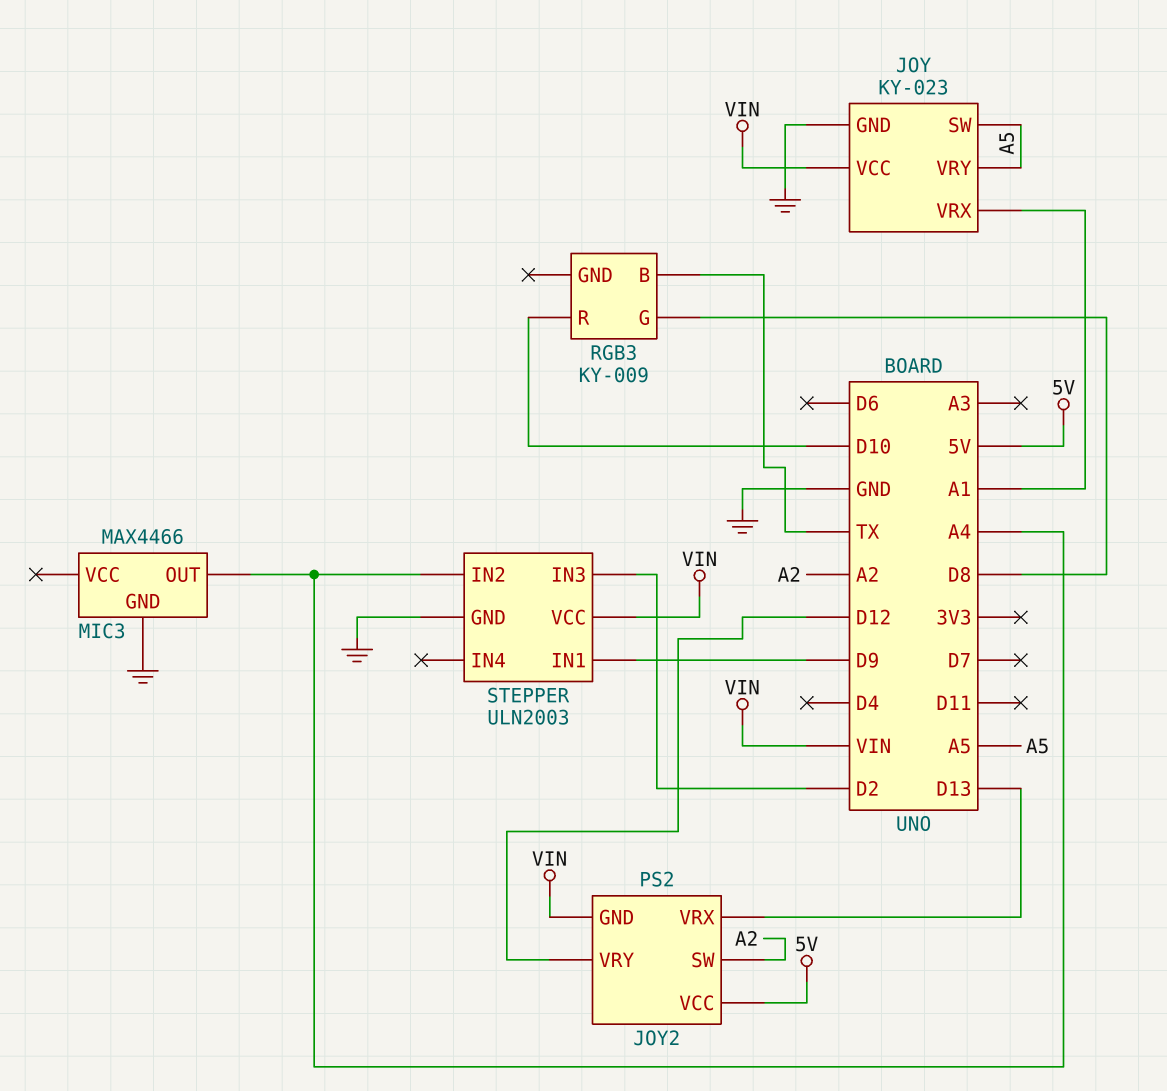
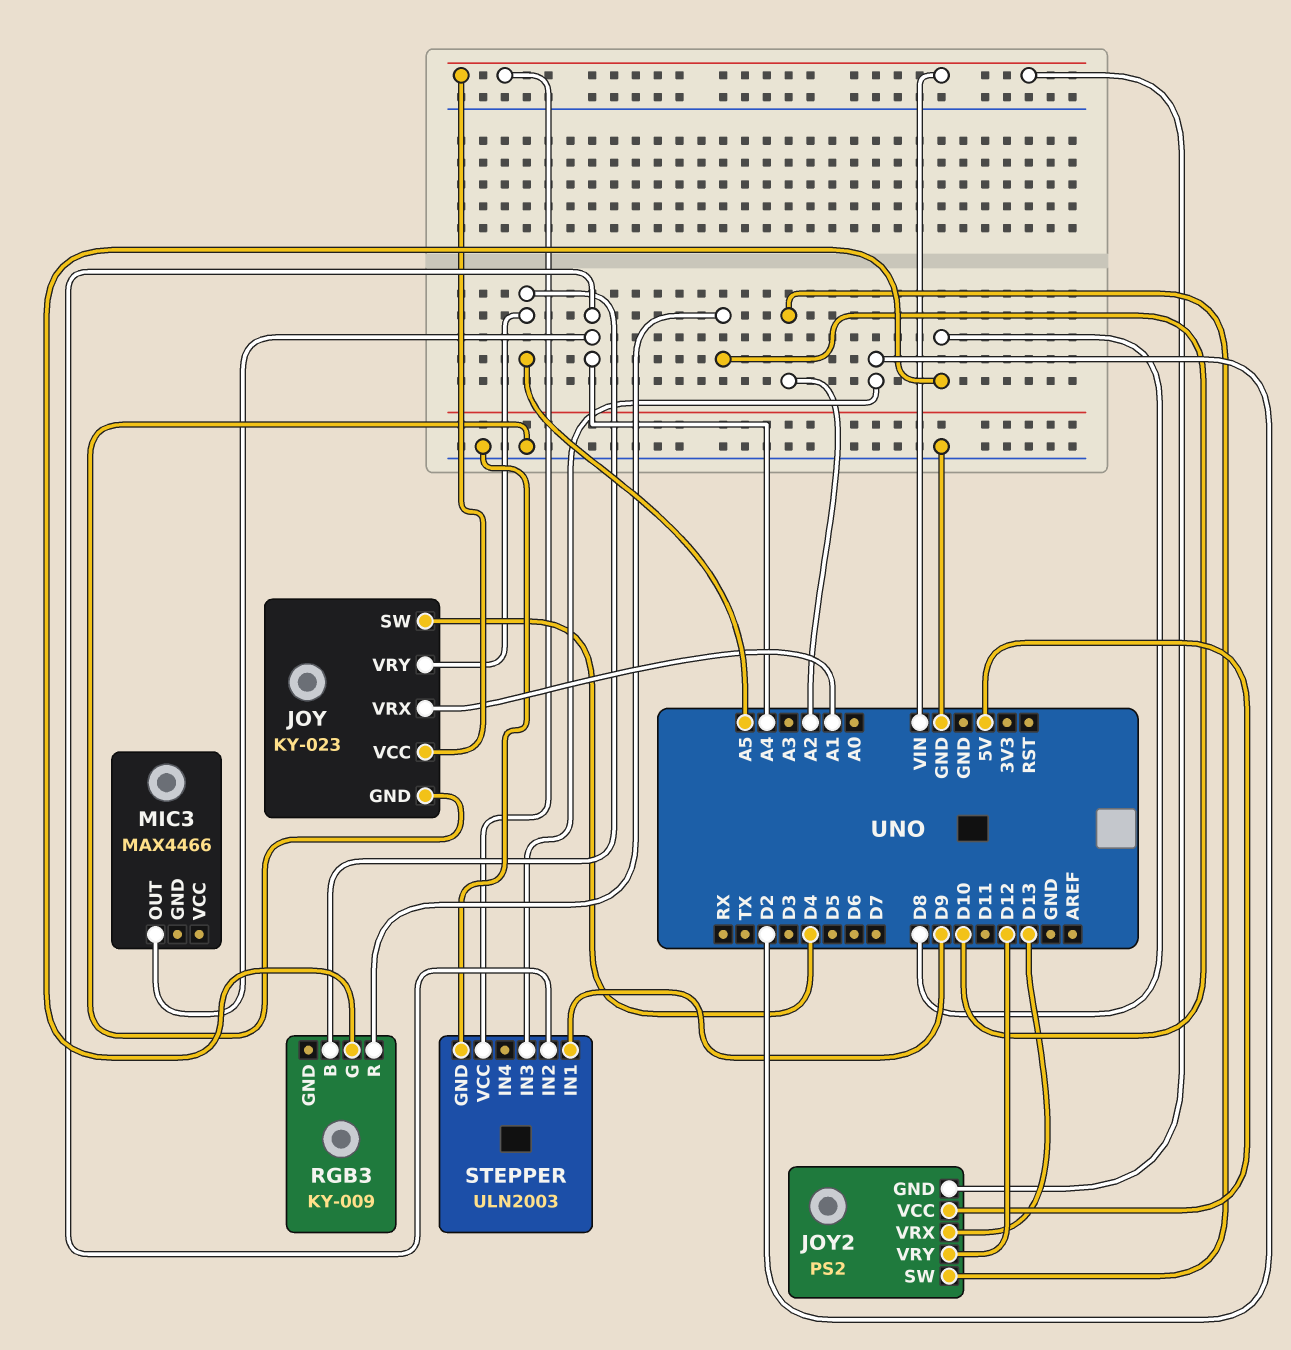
JOY pin SW: A5 -> D4
MIC3 pin GND: GND -> none
RGB3 pin B: TX -> A5

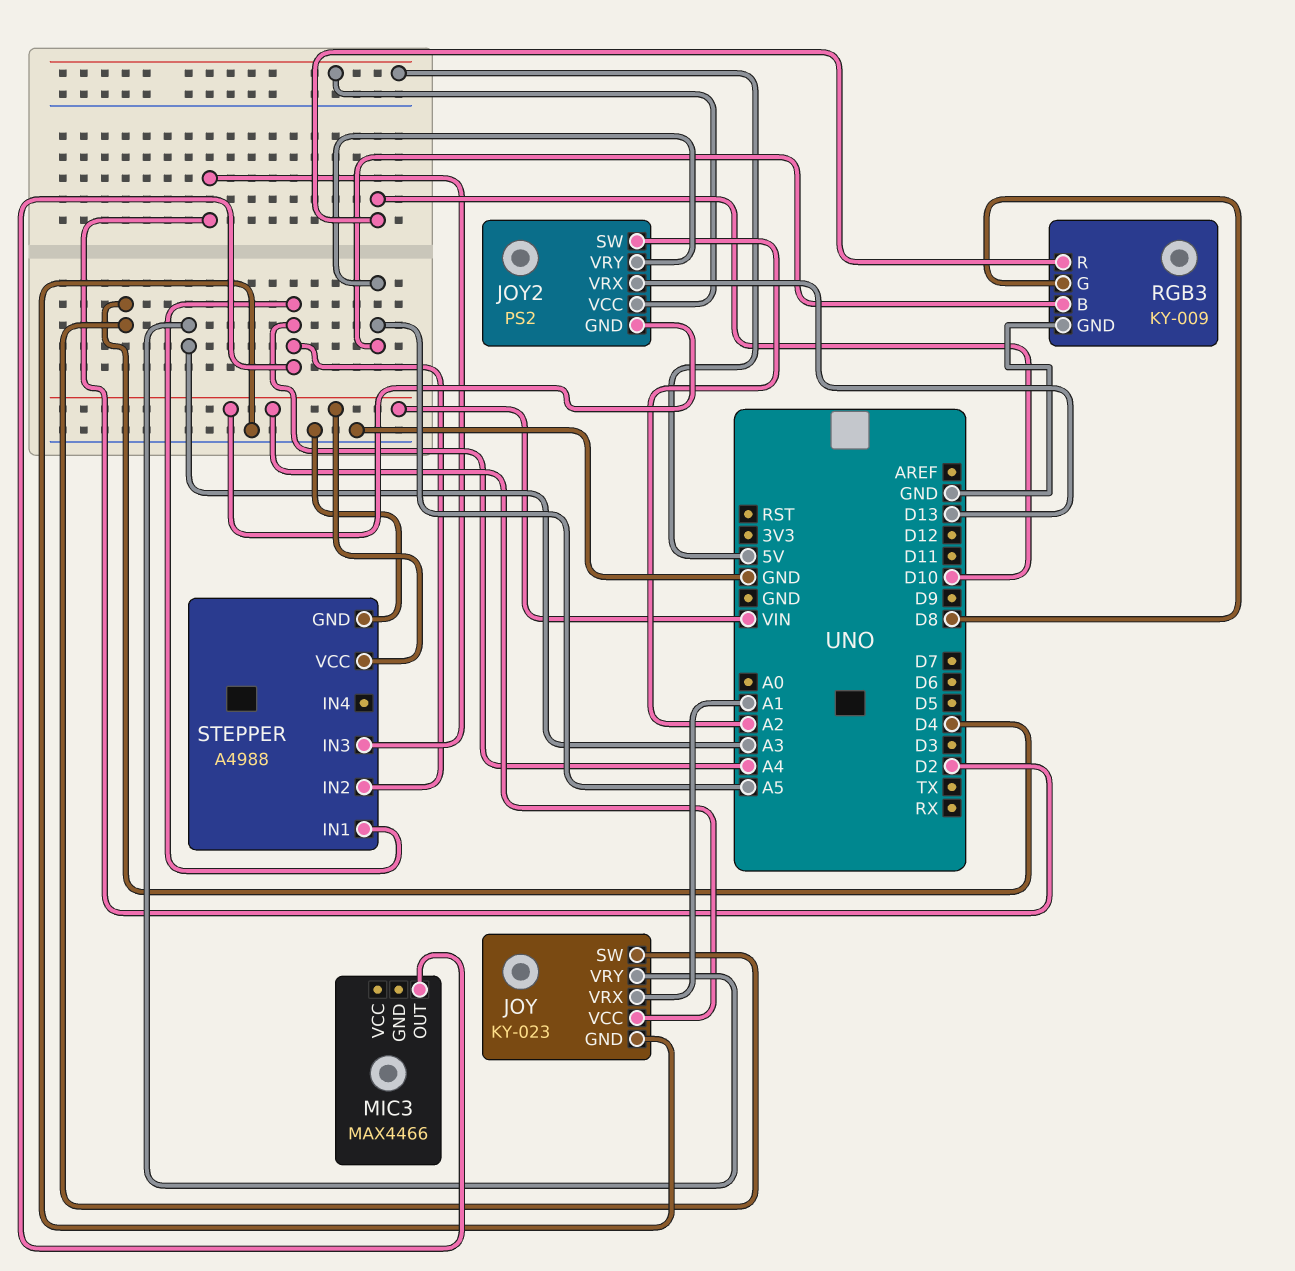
JOY pin VRY: A5 -> A3
JOY2 pin VRY: D12 -> A5
RGB3 pin GND: none -> GND
STEPPER: ULN2003 -> A4988
STEPPER pin IN1: D9 -> A4

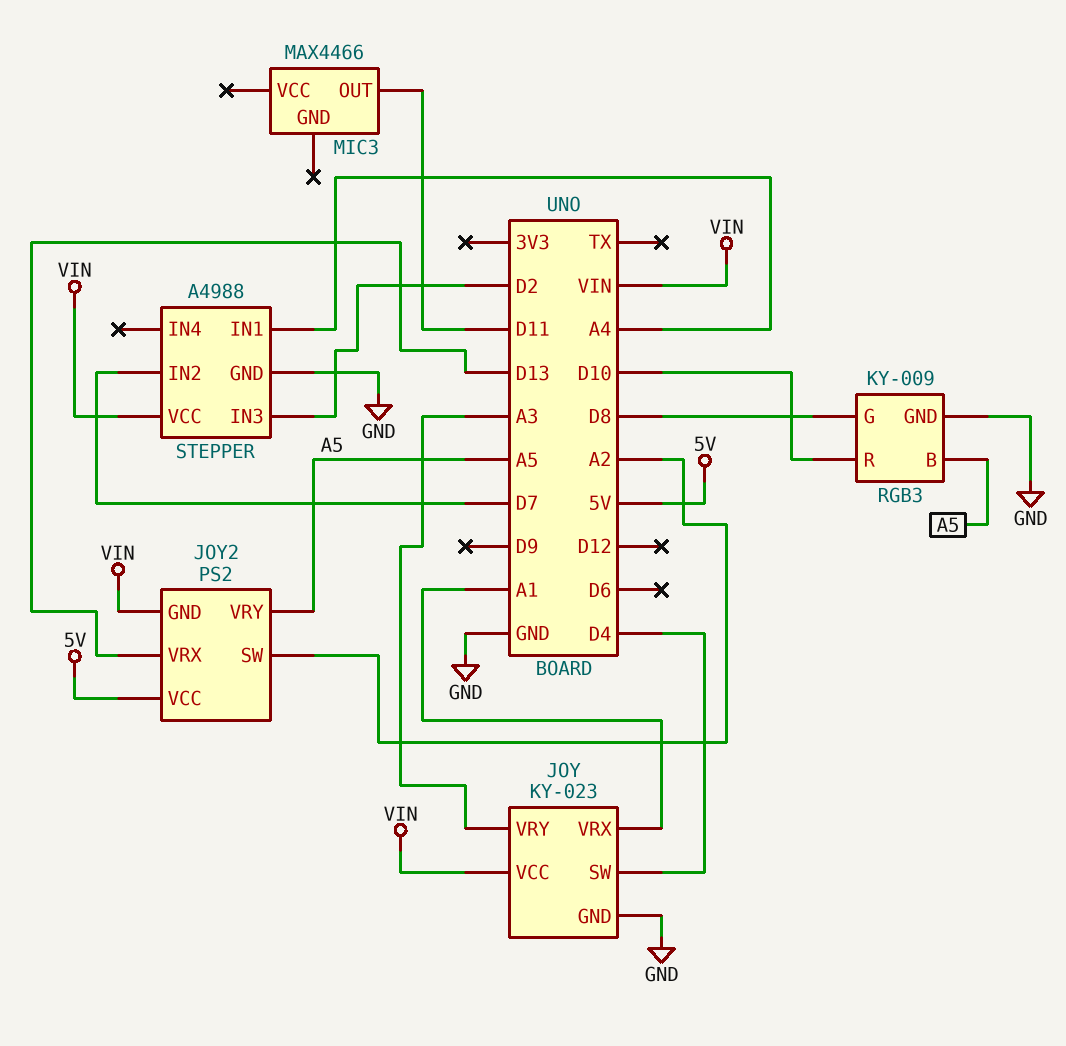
MIC3 pin OUT: A4 -> D11
STEPPER pin IN2: A4 -> D7

